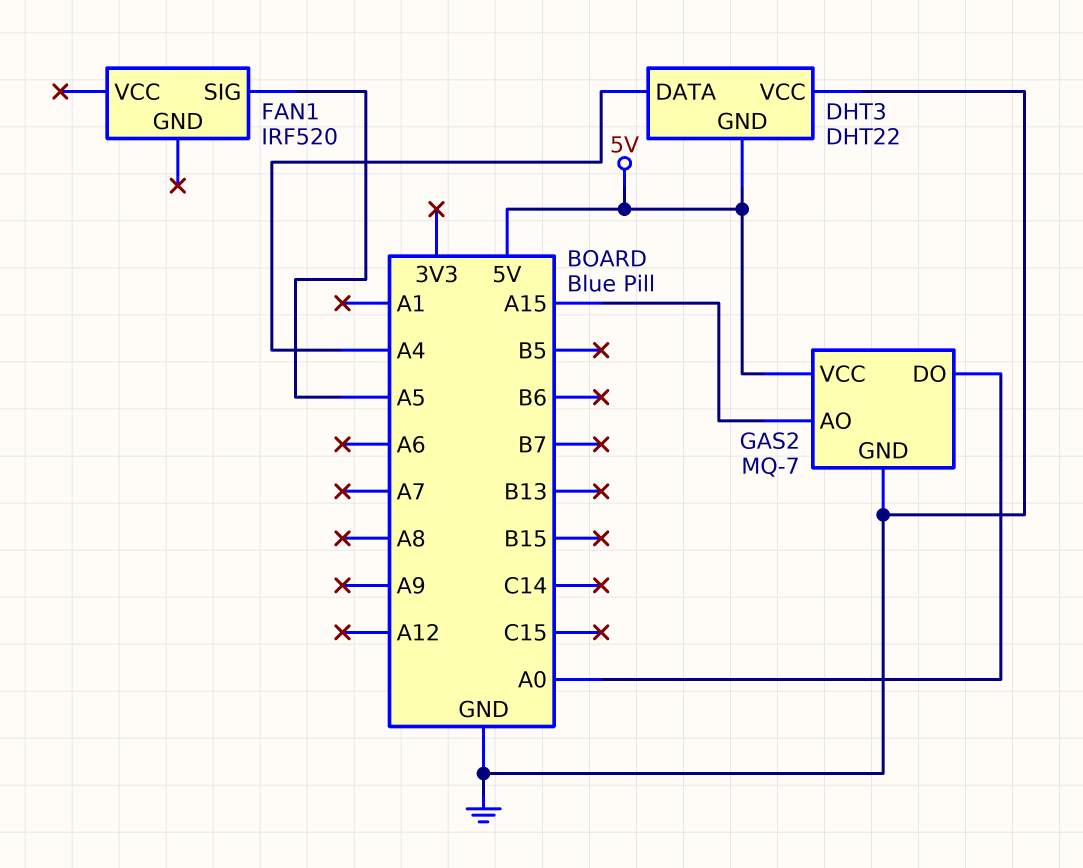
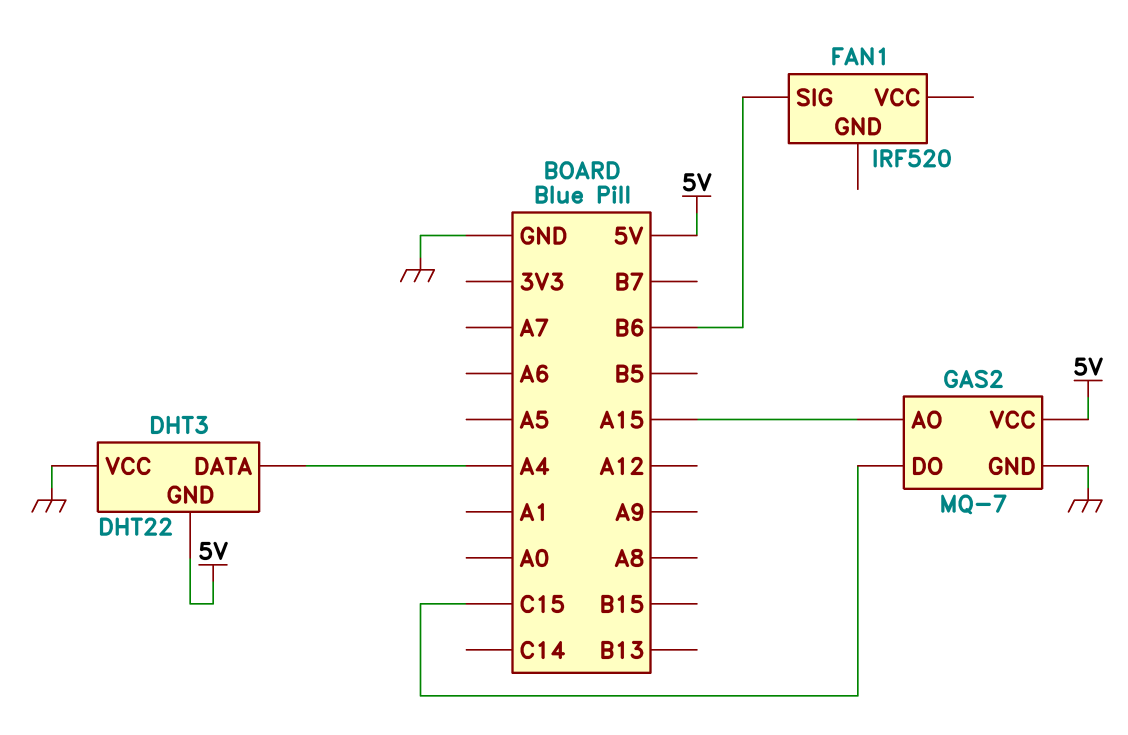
FAN1 pin SIG: A5 -> B6
GAS2 pin DO: A0 -> C15

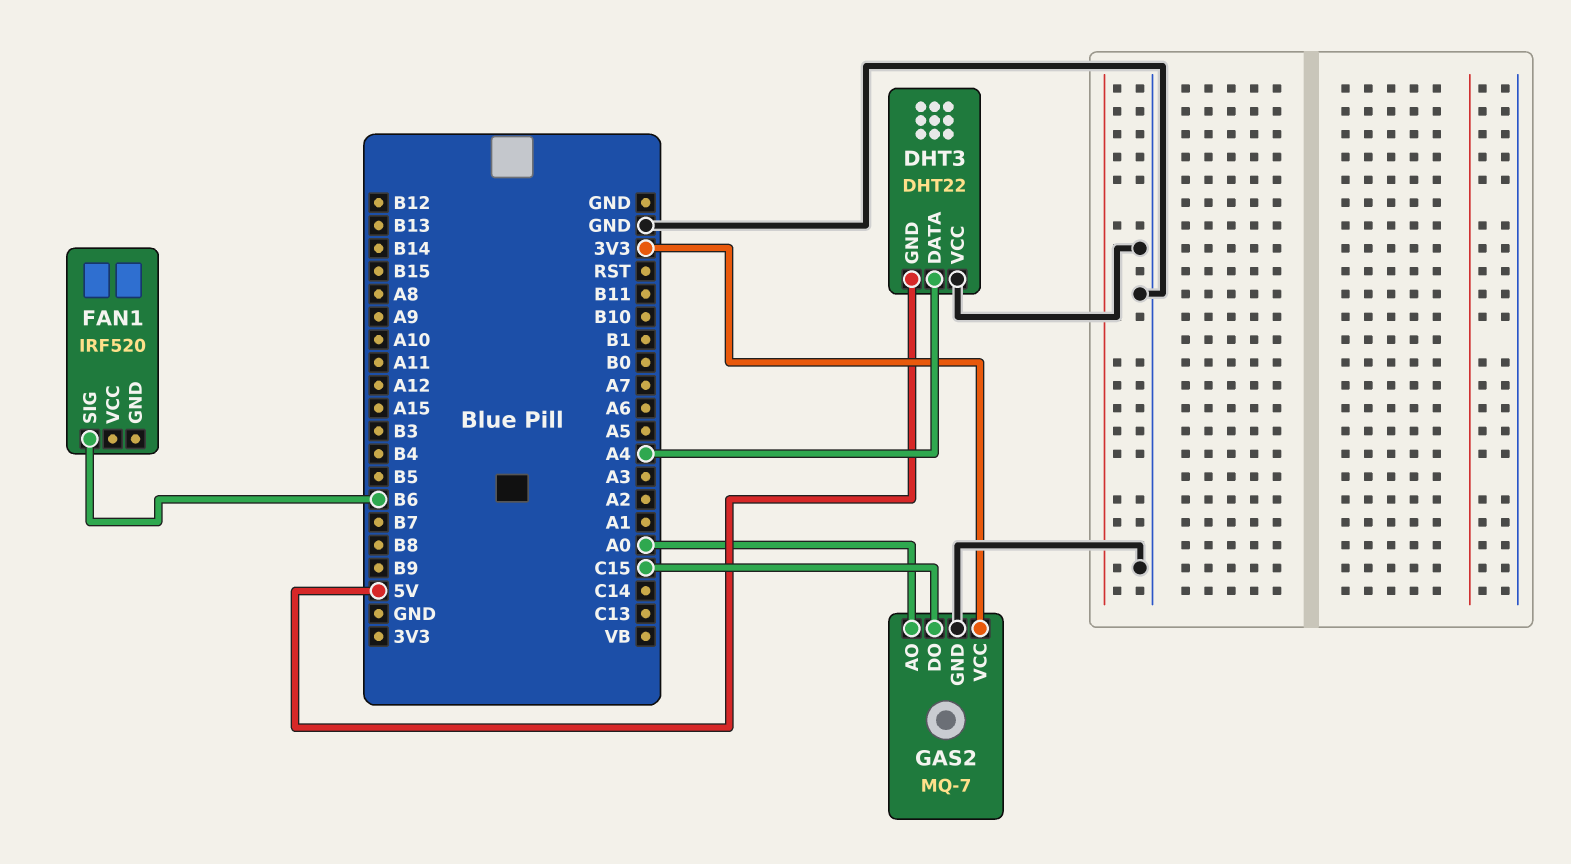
GAS2 pin AO: A15 -> A0
GAS2 pin VCC: 5V -> 3V3

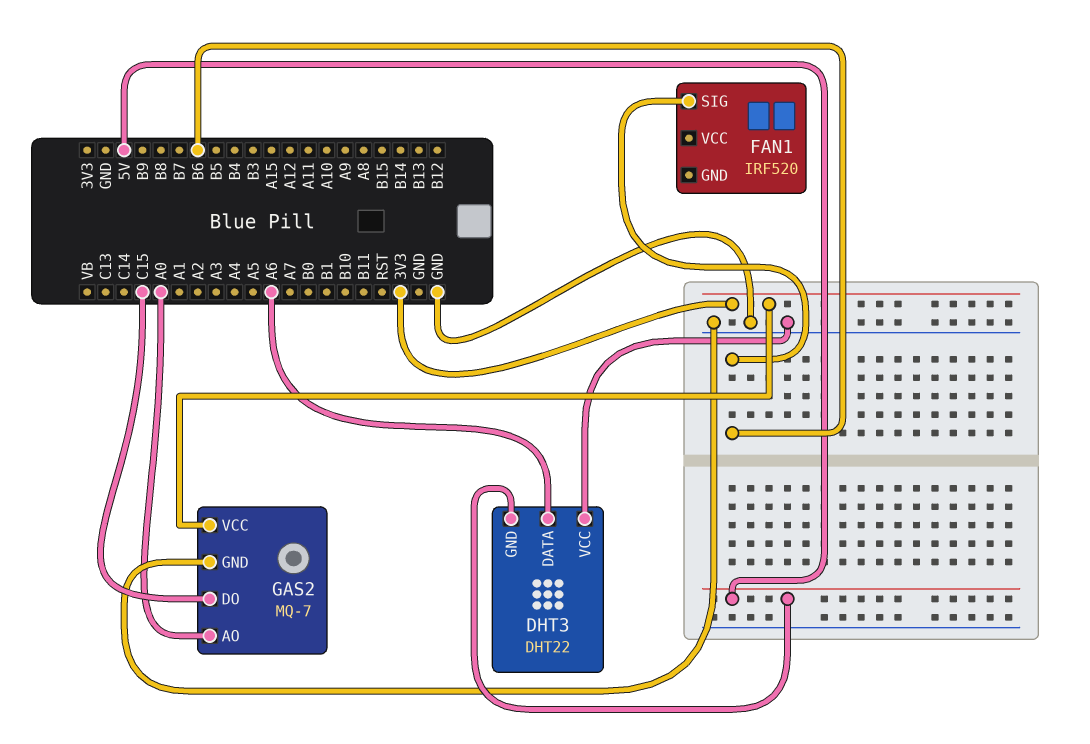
DHT3 pin DATA: A4 -> A6

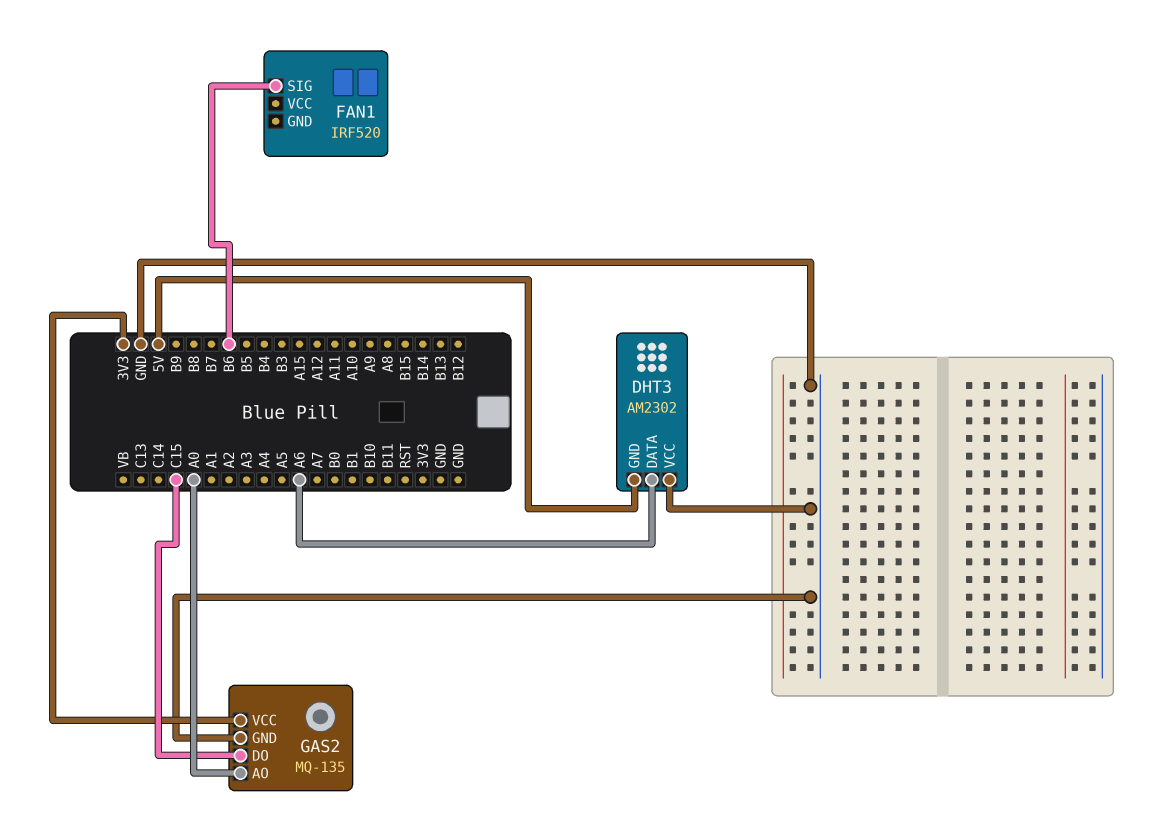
DHT3: DHT22 -> AM2302
GAS2: MQ-7 -> MQ-135

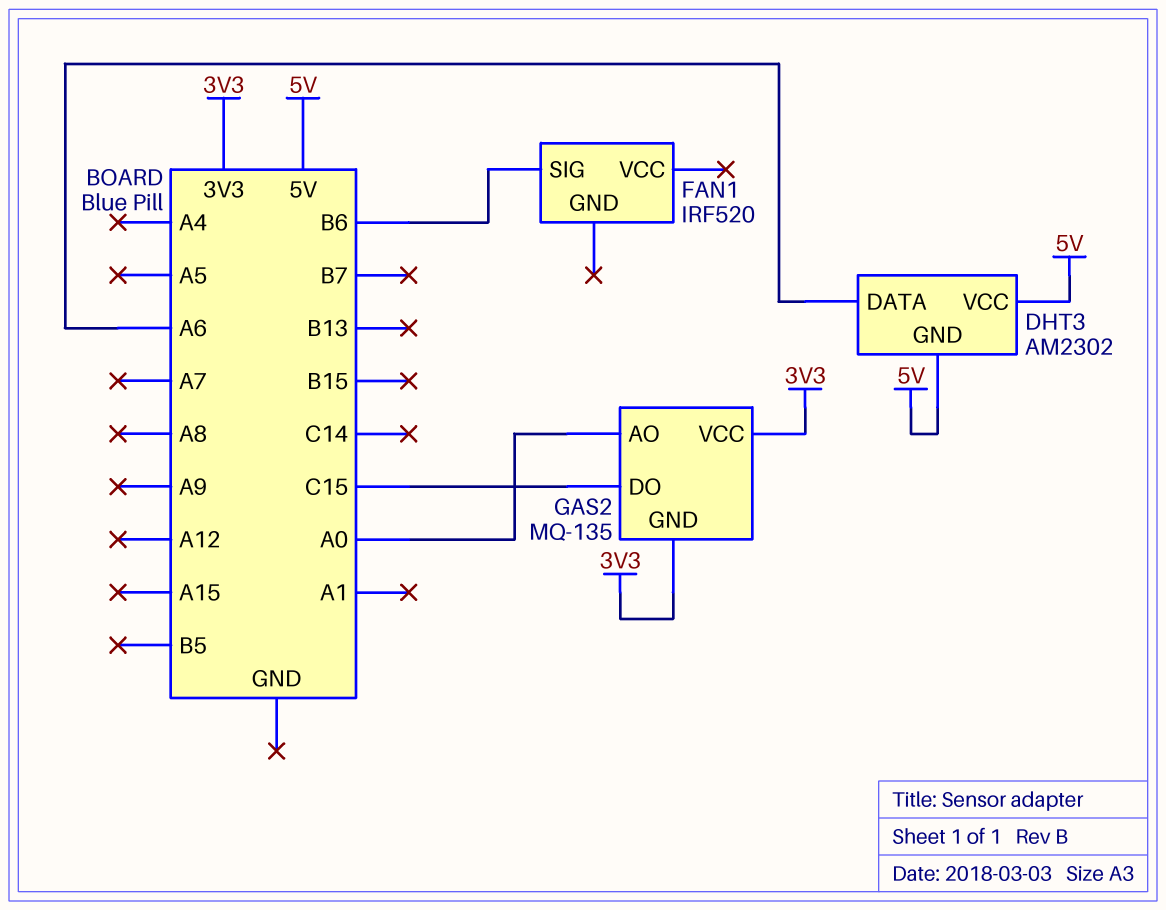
DHT3 pin VCC: GND -> 5V
GAS2 pin GND: GND -> 3V3

